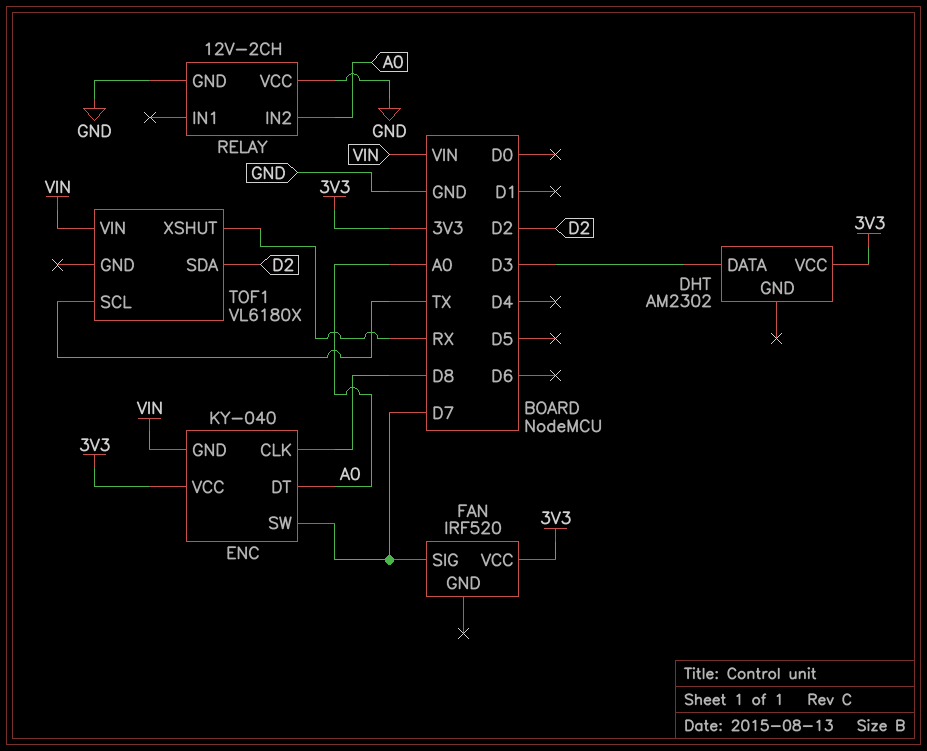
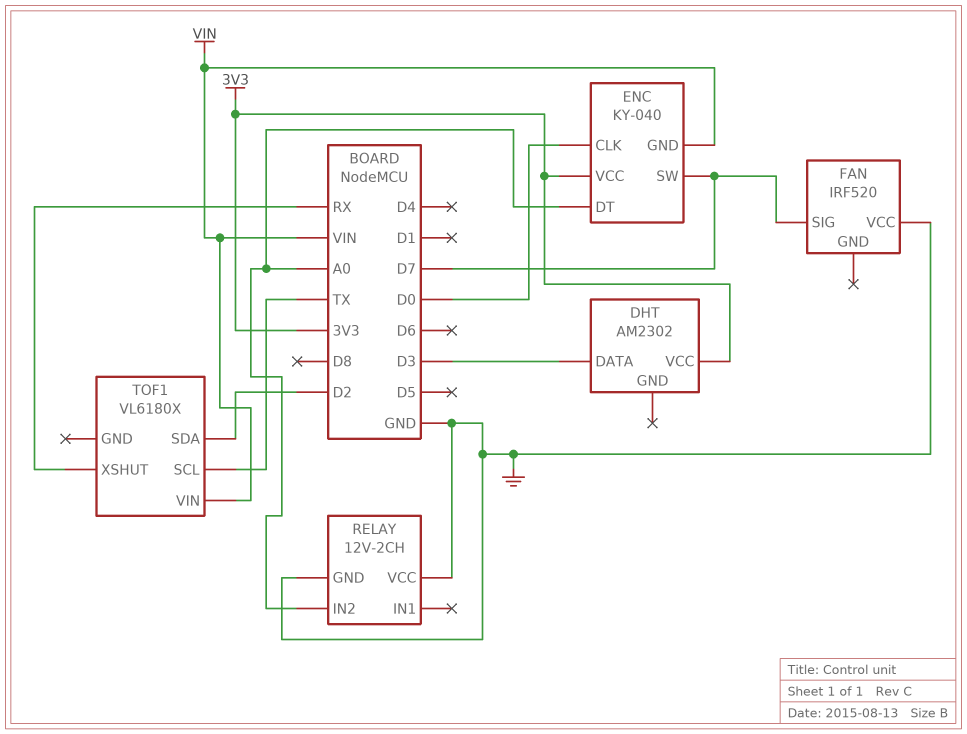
ENC pin CLK: D8 -> D0
FAN pin VCC: 3V3 -> GND

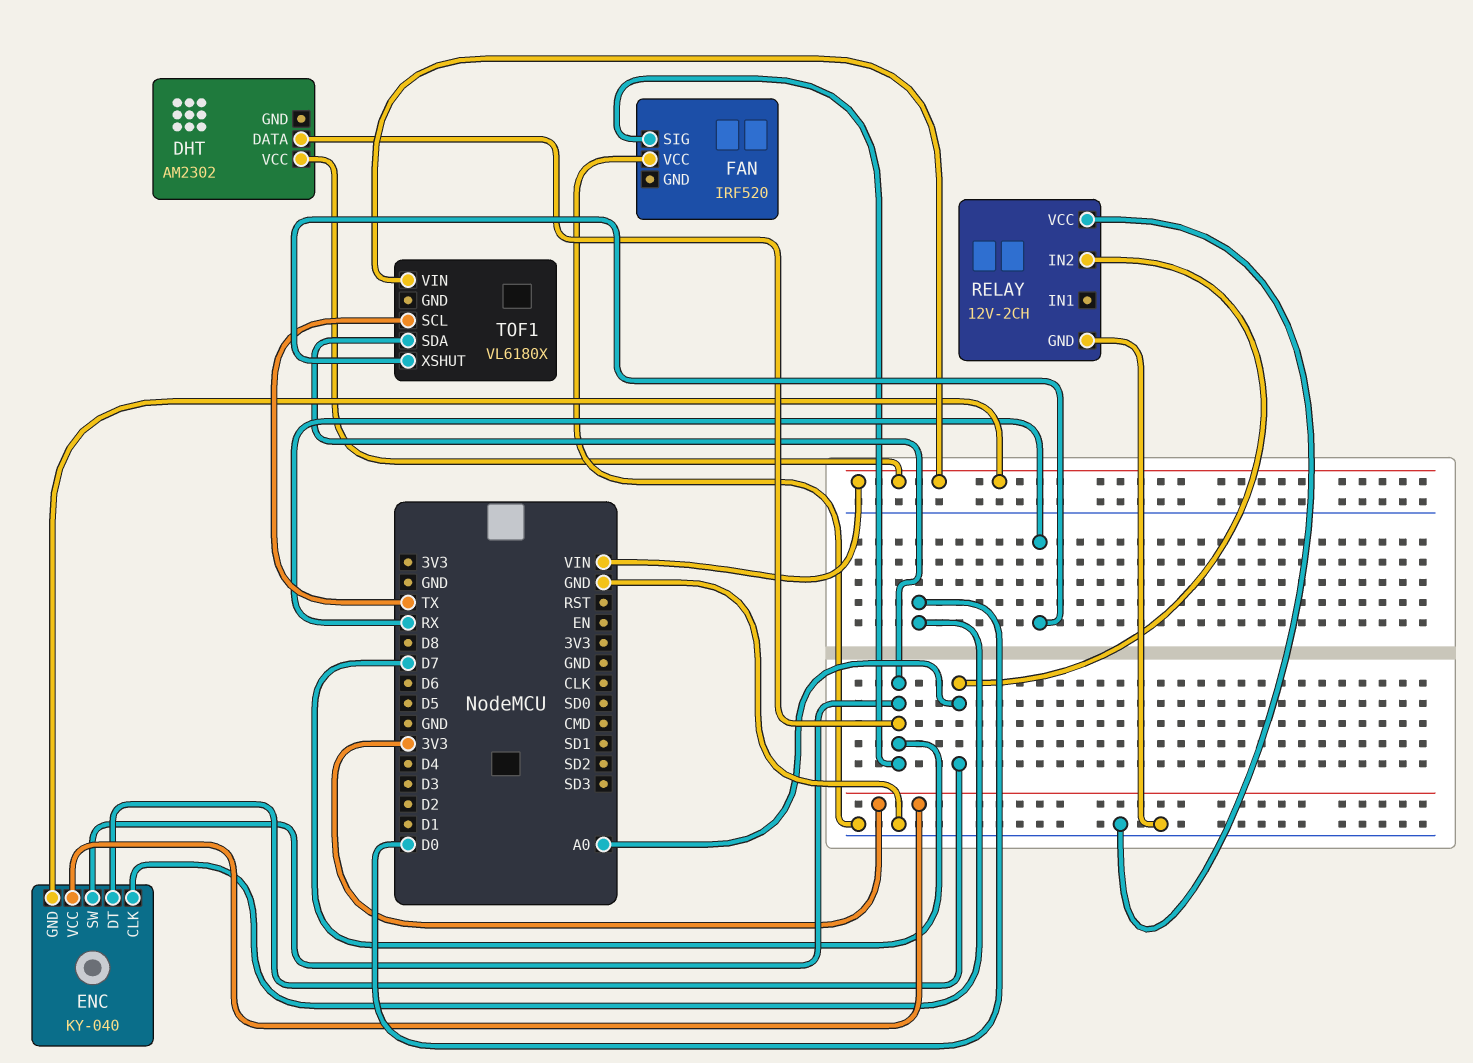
DHT pin DATA: D3 -> D7
DHT pin VCC: 3V3 -> VIN
TOF1 pin SDA: D2 -> D7

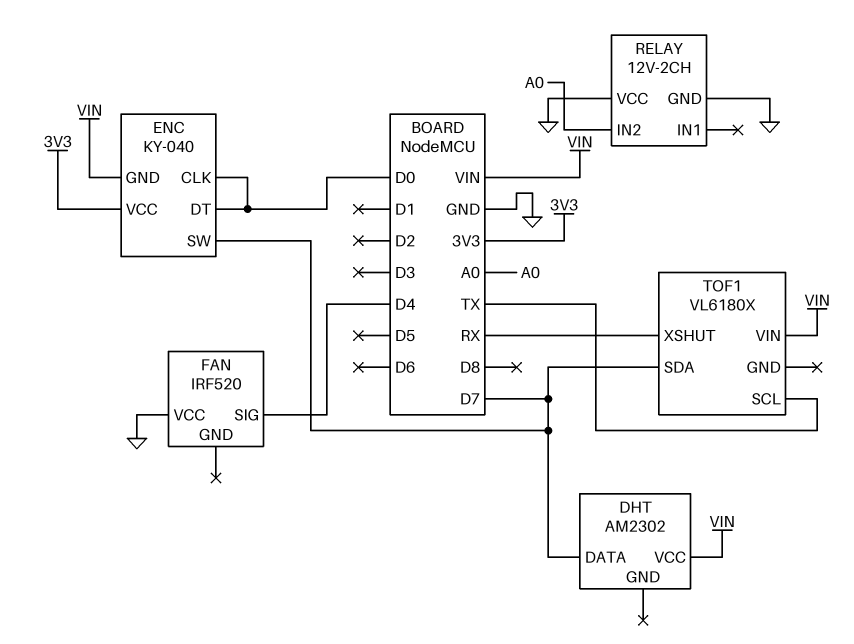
ENC pin DT: A0 -> D0
FAN pin SIG: D7 -> D4

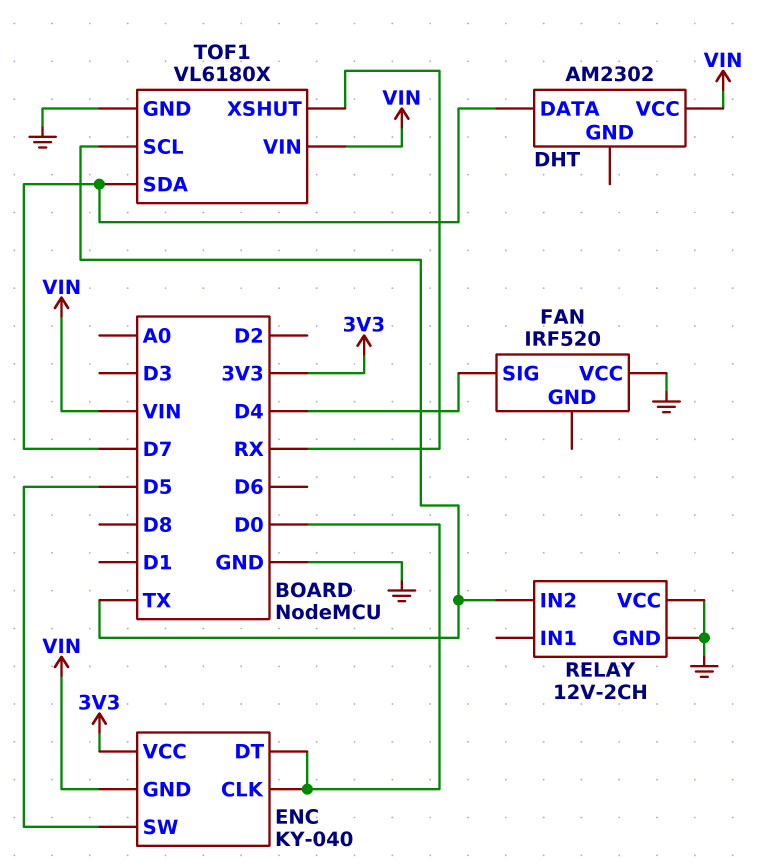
ENC pin SW: D7 -> D5
RELAY pin IN2: A0 -> TX
TOF1 pin GND: none -> GND

